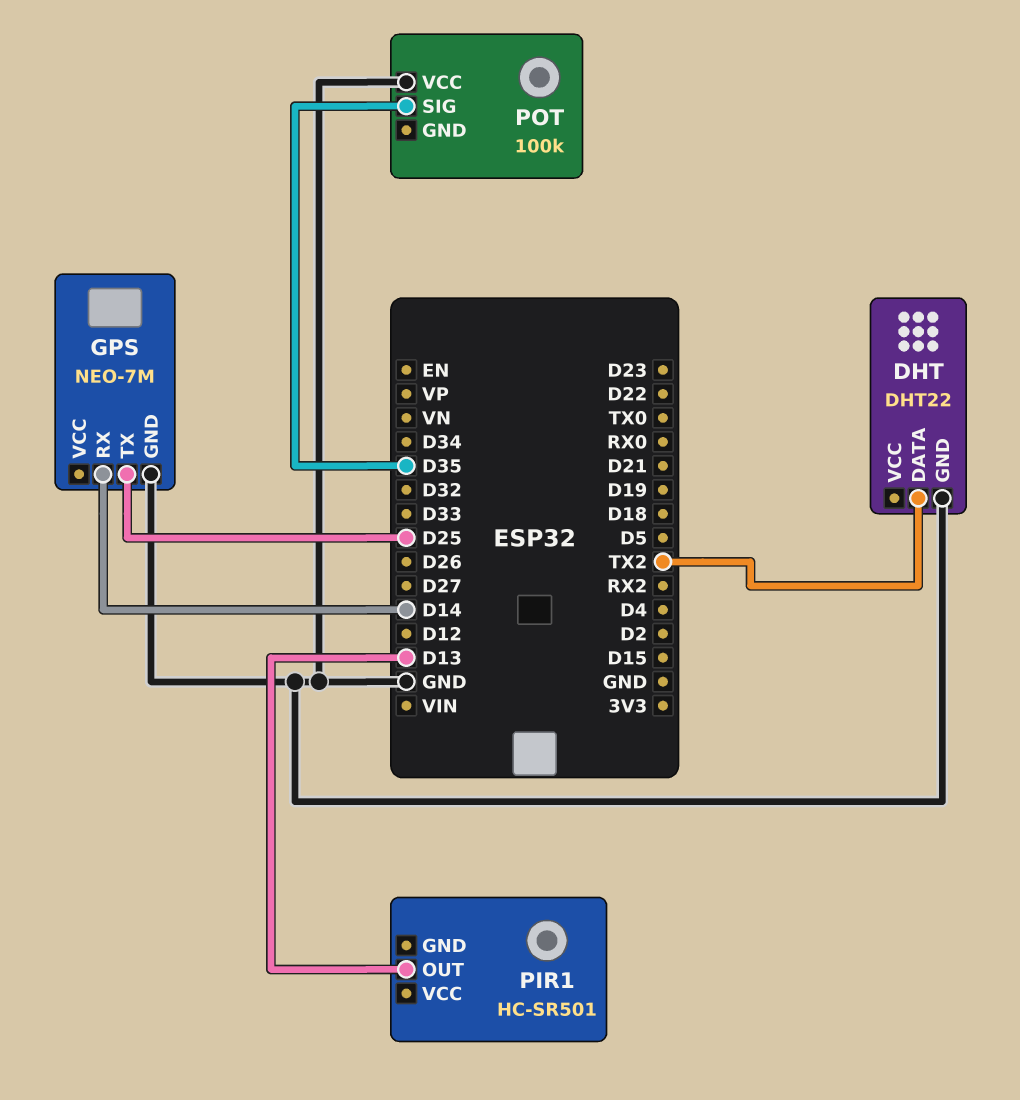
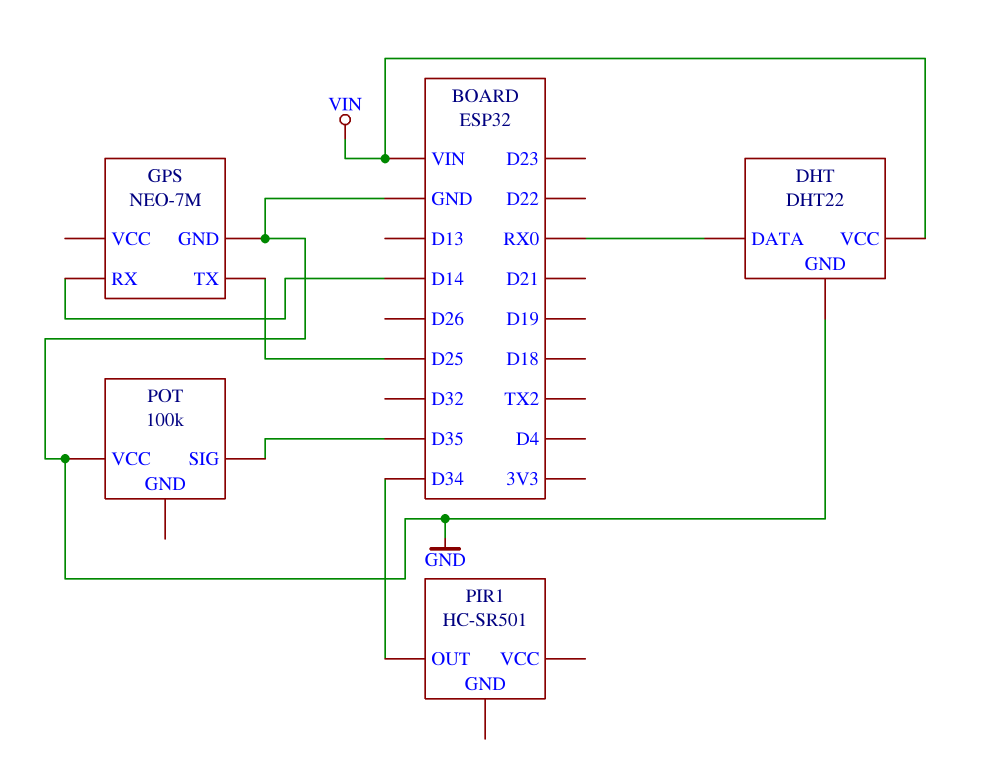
DHT pin DATA: TX2 -> RX0
DHT pin VCC: none -> VIN
PIR1 pin OUT: D13 -> D34

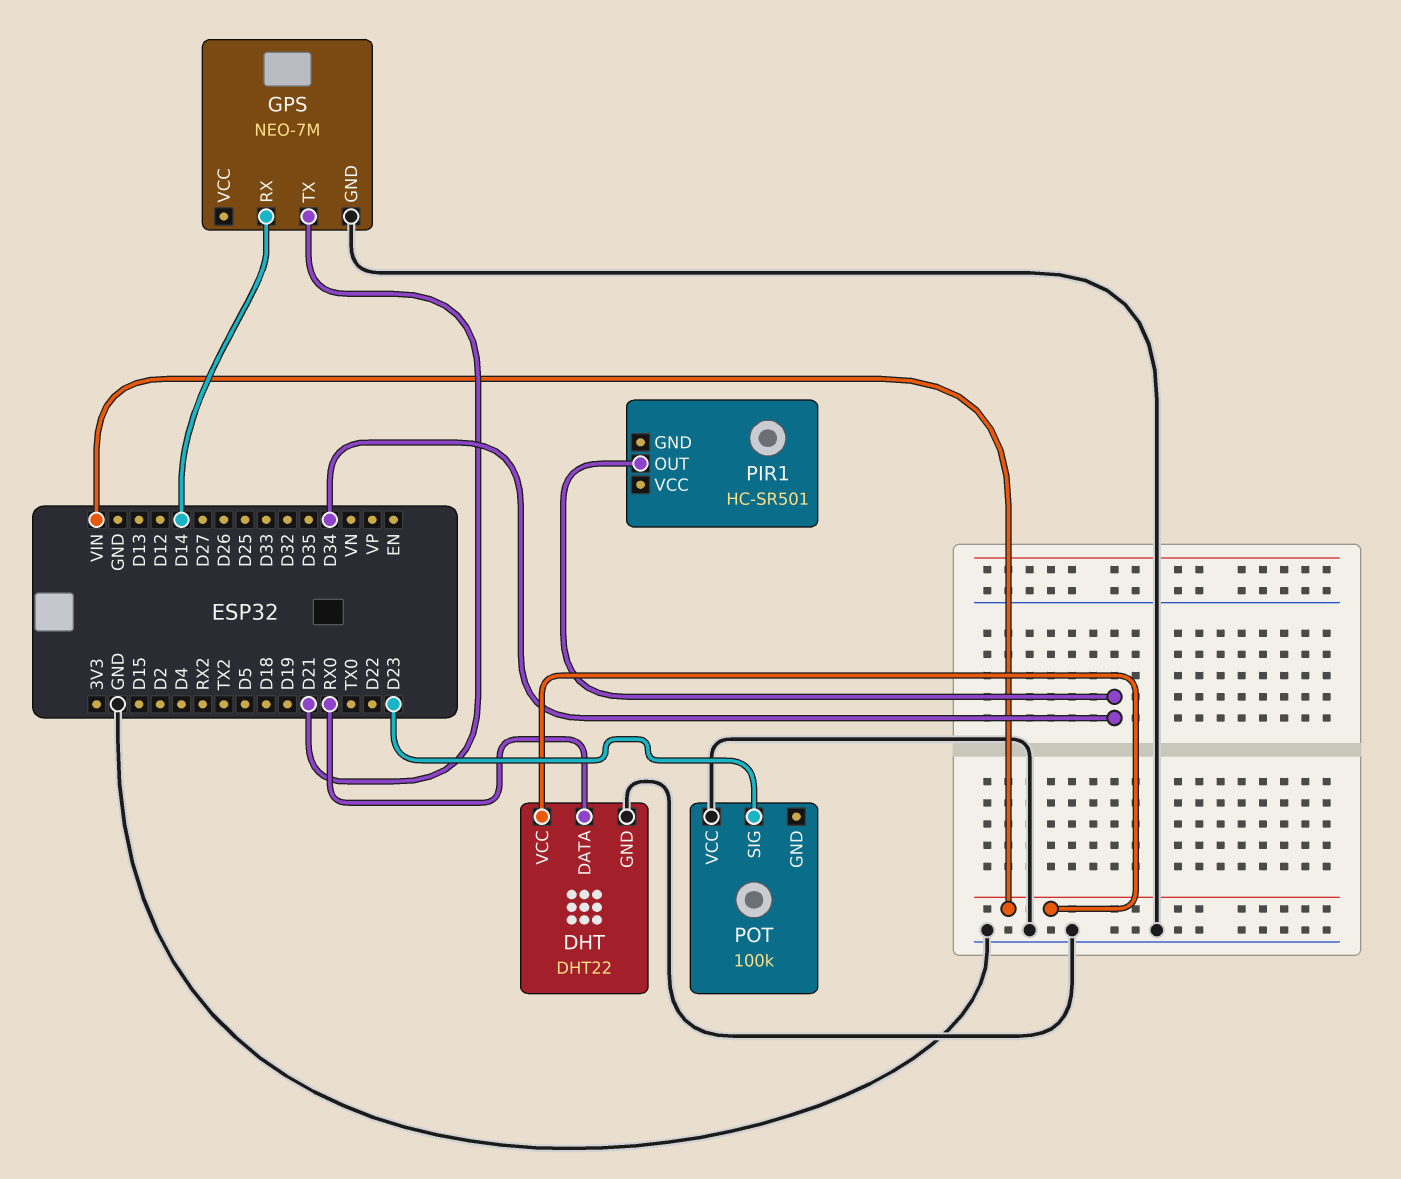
GPS pin TX: D25 -> D21
POT pin SIG: D35 -> D23

